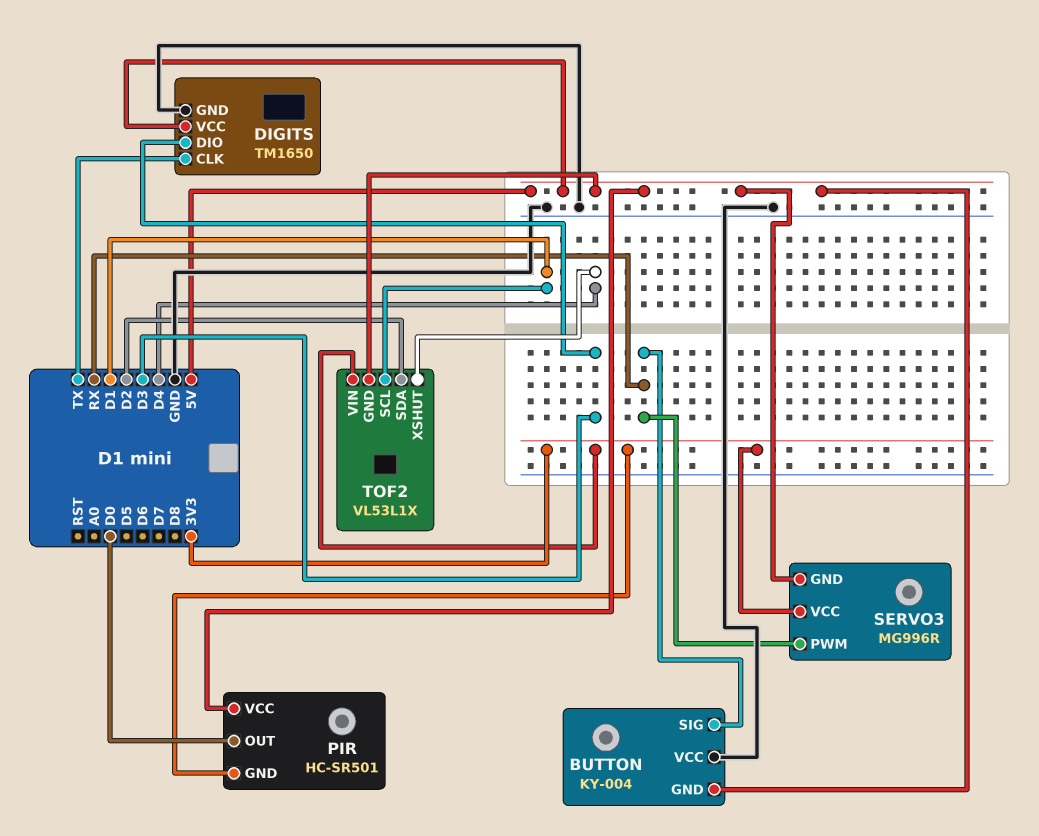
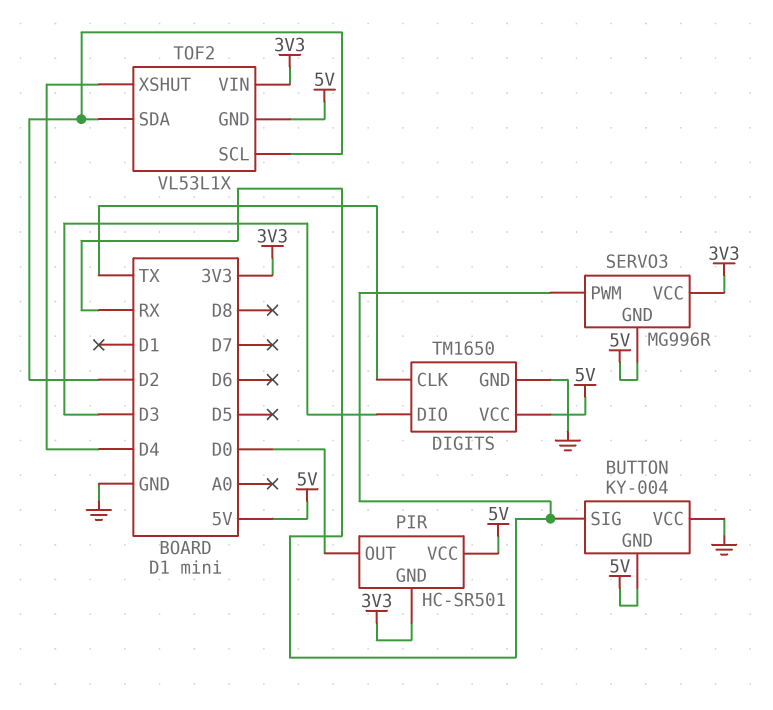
TOF2 pin SCL: D1 -> D2

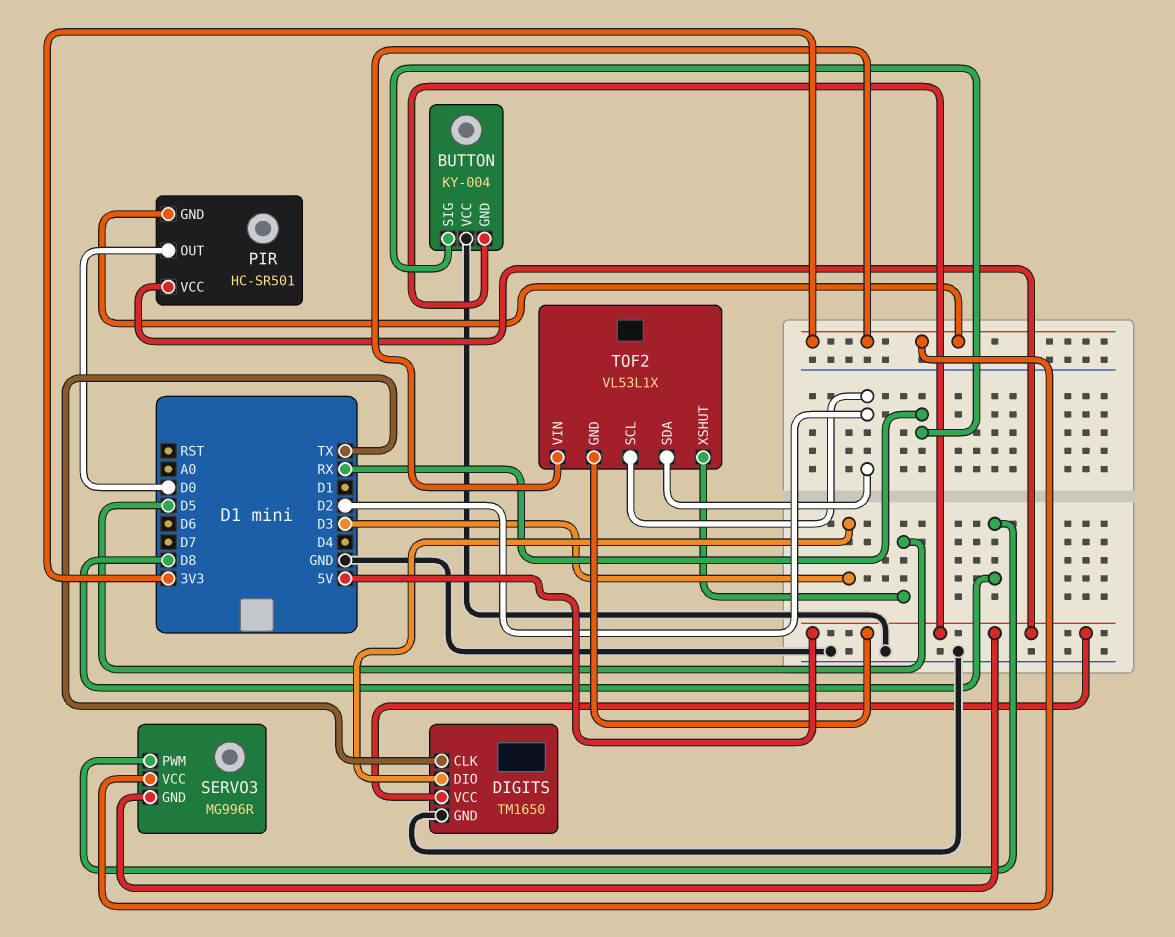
SERVO3 pin PWM: RX -> D8
TOF2 pin XSHUT: D4 -> D5

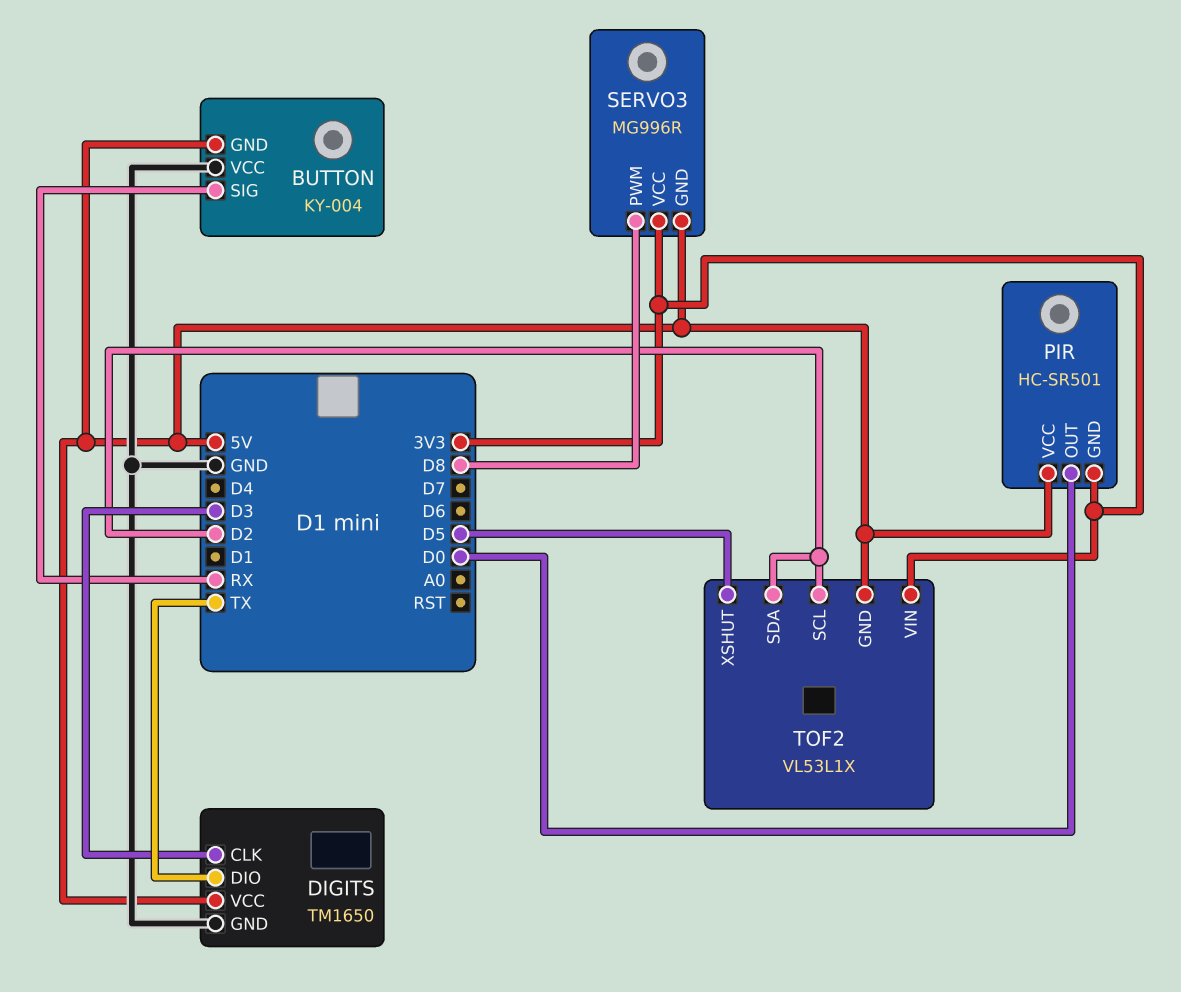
DIGITS pin CLK: TX -> D3
DIGITS pin DIO: D3 -> TX

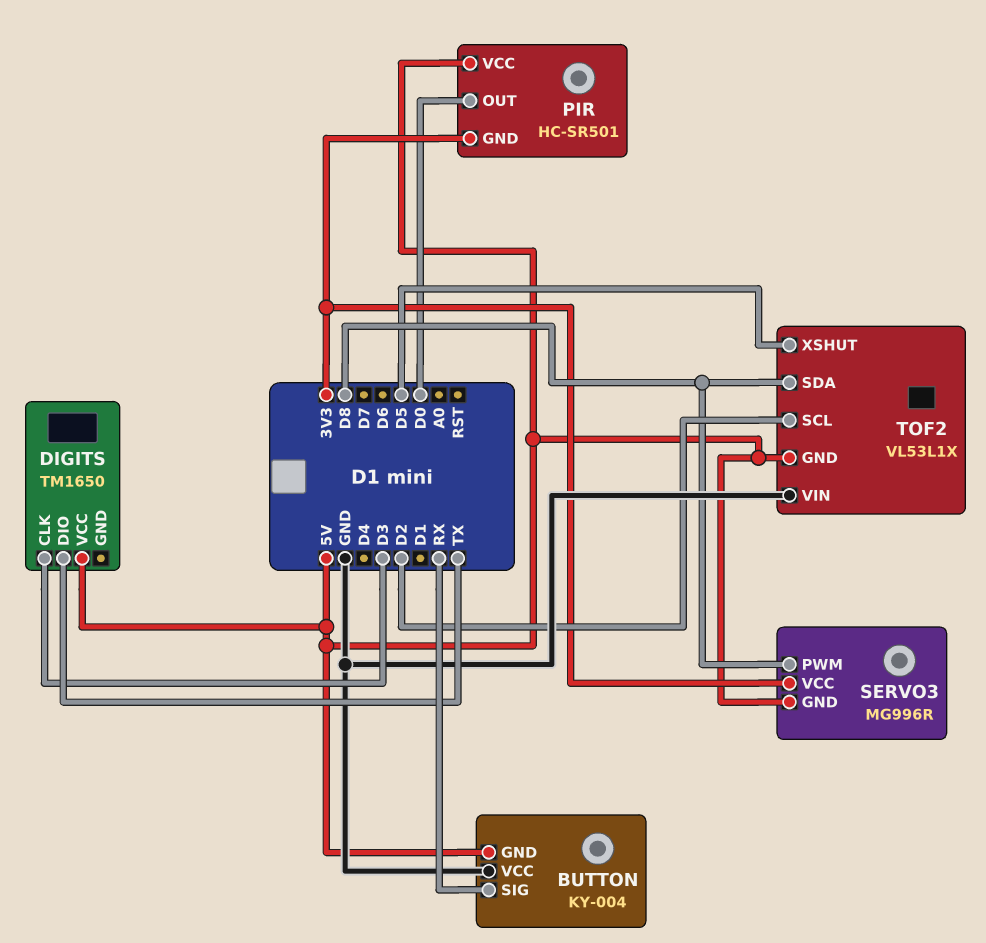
DIGITS pin GND: GND -> none
TOF2 pin SDA: D2 -> D8
TOF2 pin VIN: 3V3 -> GND

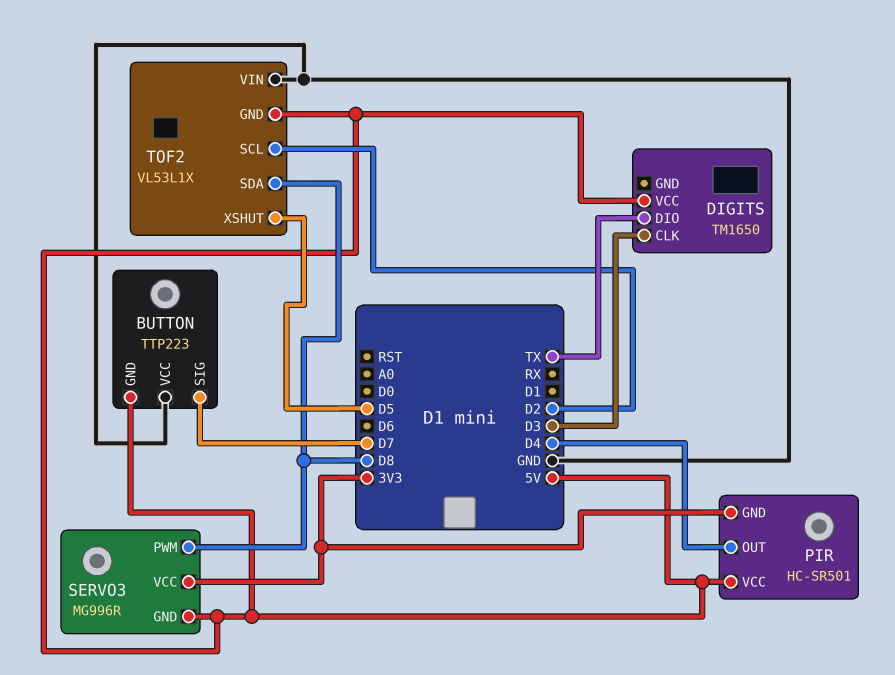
BUTTON: KY-004 -> TTP223
BUTTON pin SIG: RX -> D7
PIR pin OUT: D0 -> D4

